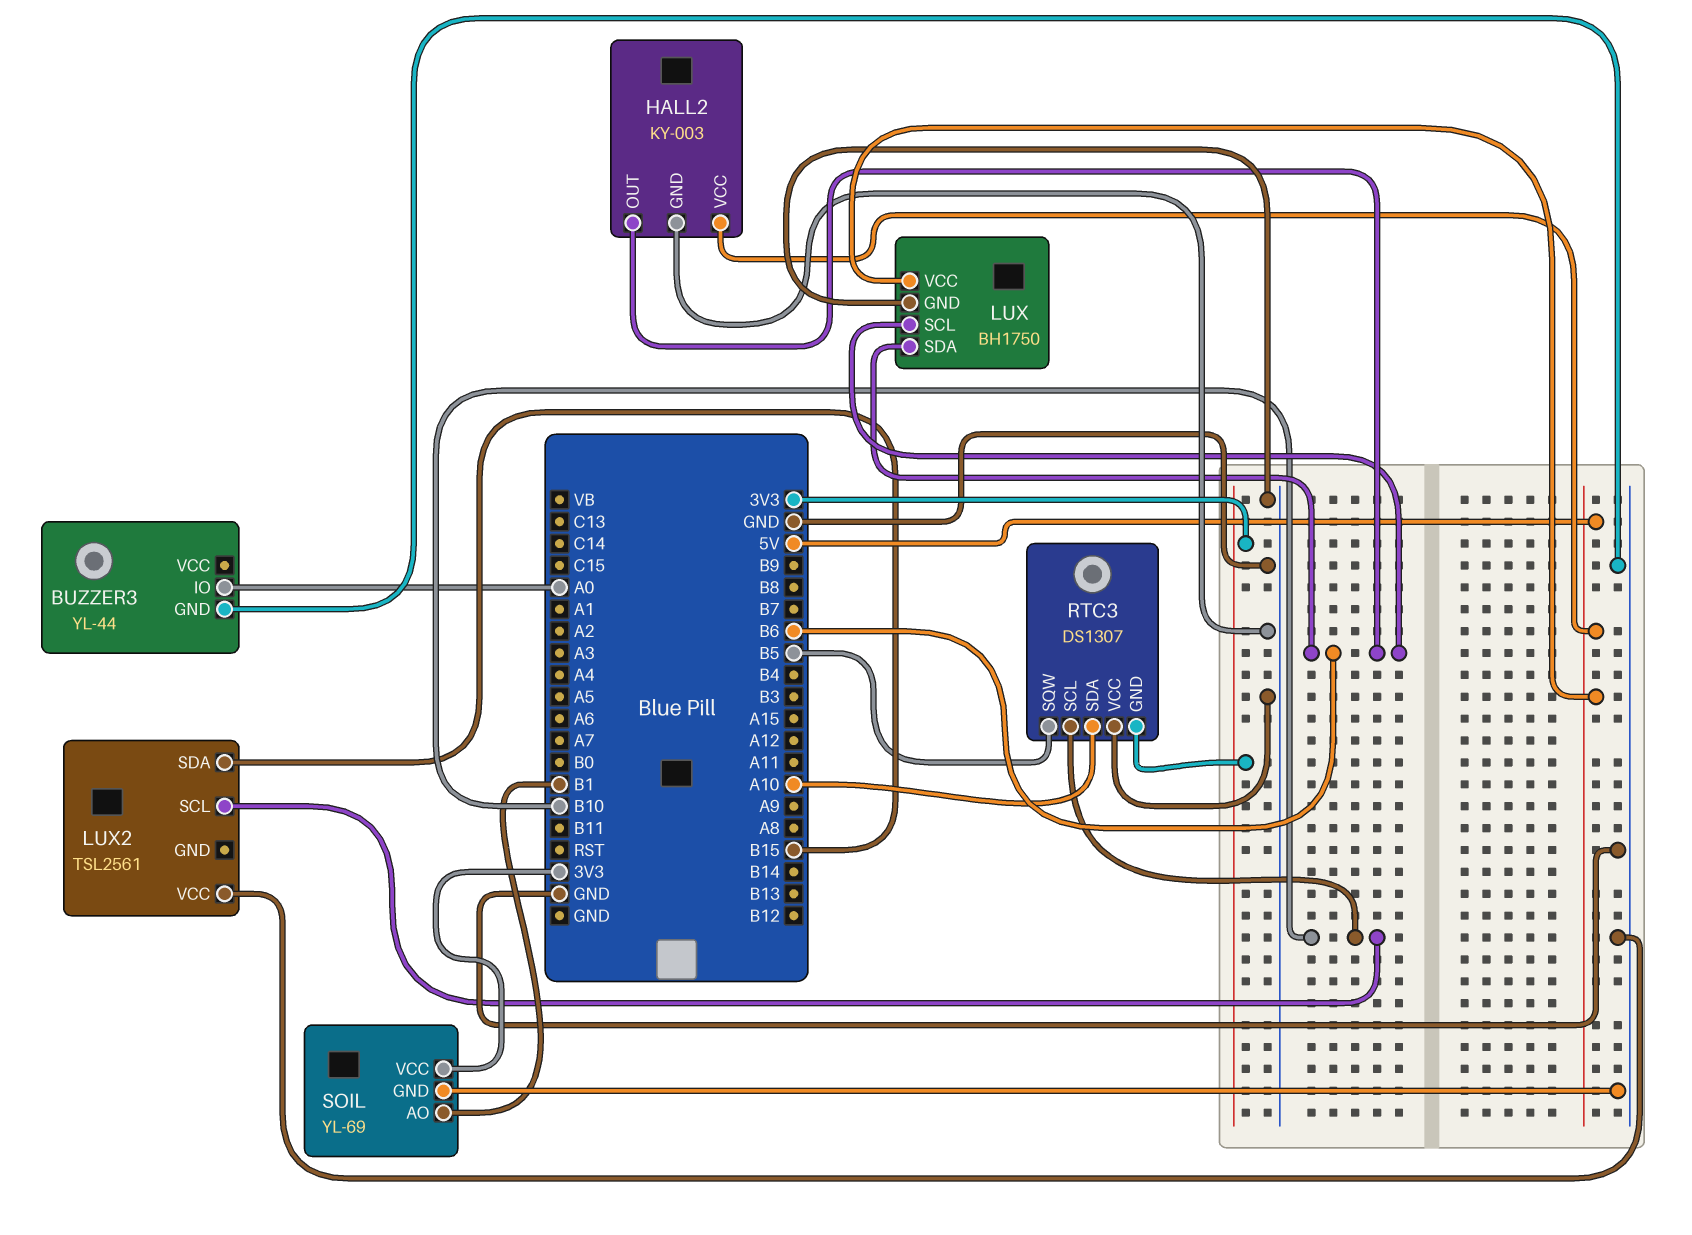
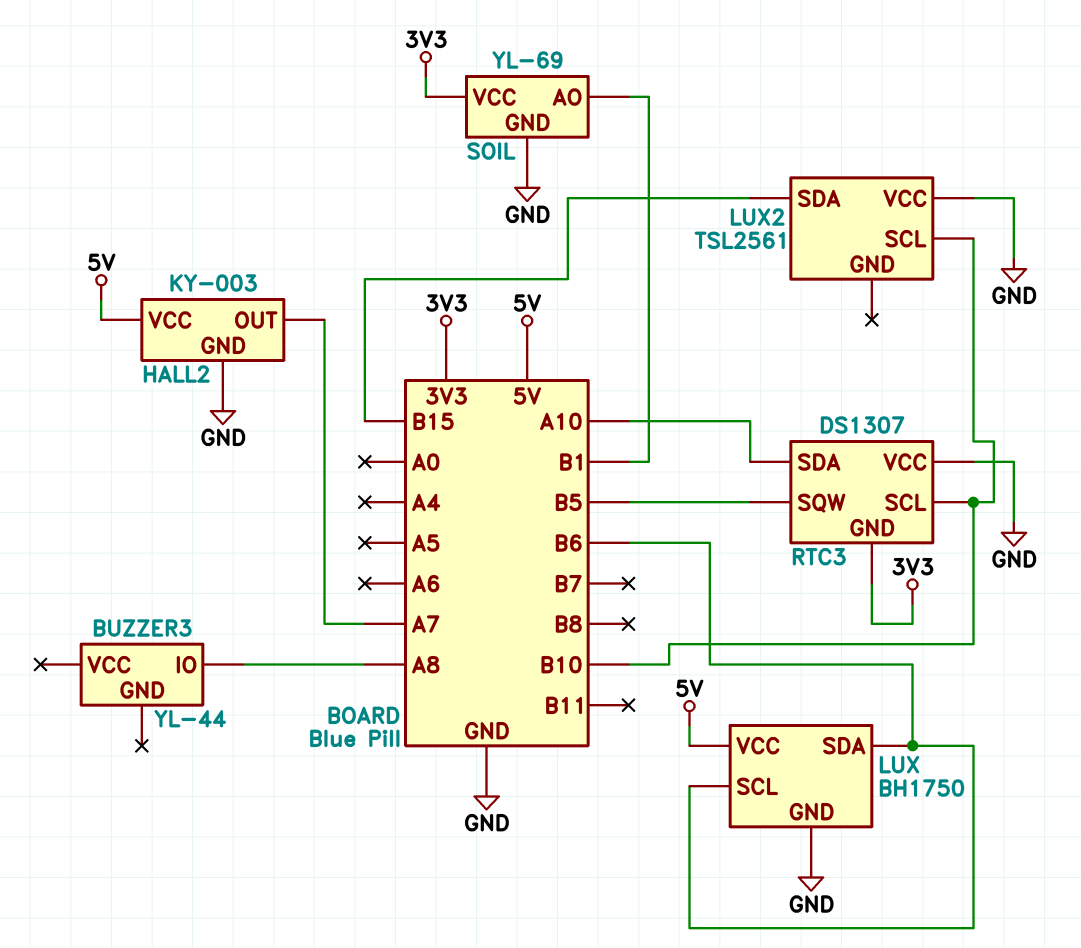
BUZZER3 pin GND: GND -> none
BUZZER3 pin IO: A0 -> A8
HALL2 pin OUT: B6 -> A7

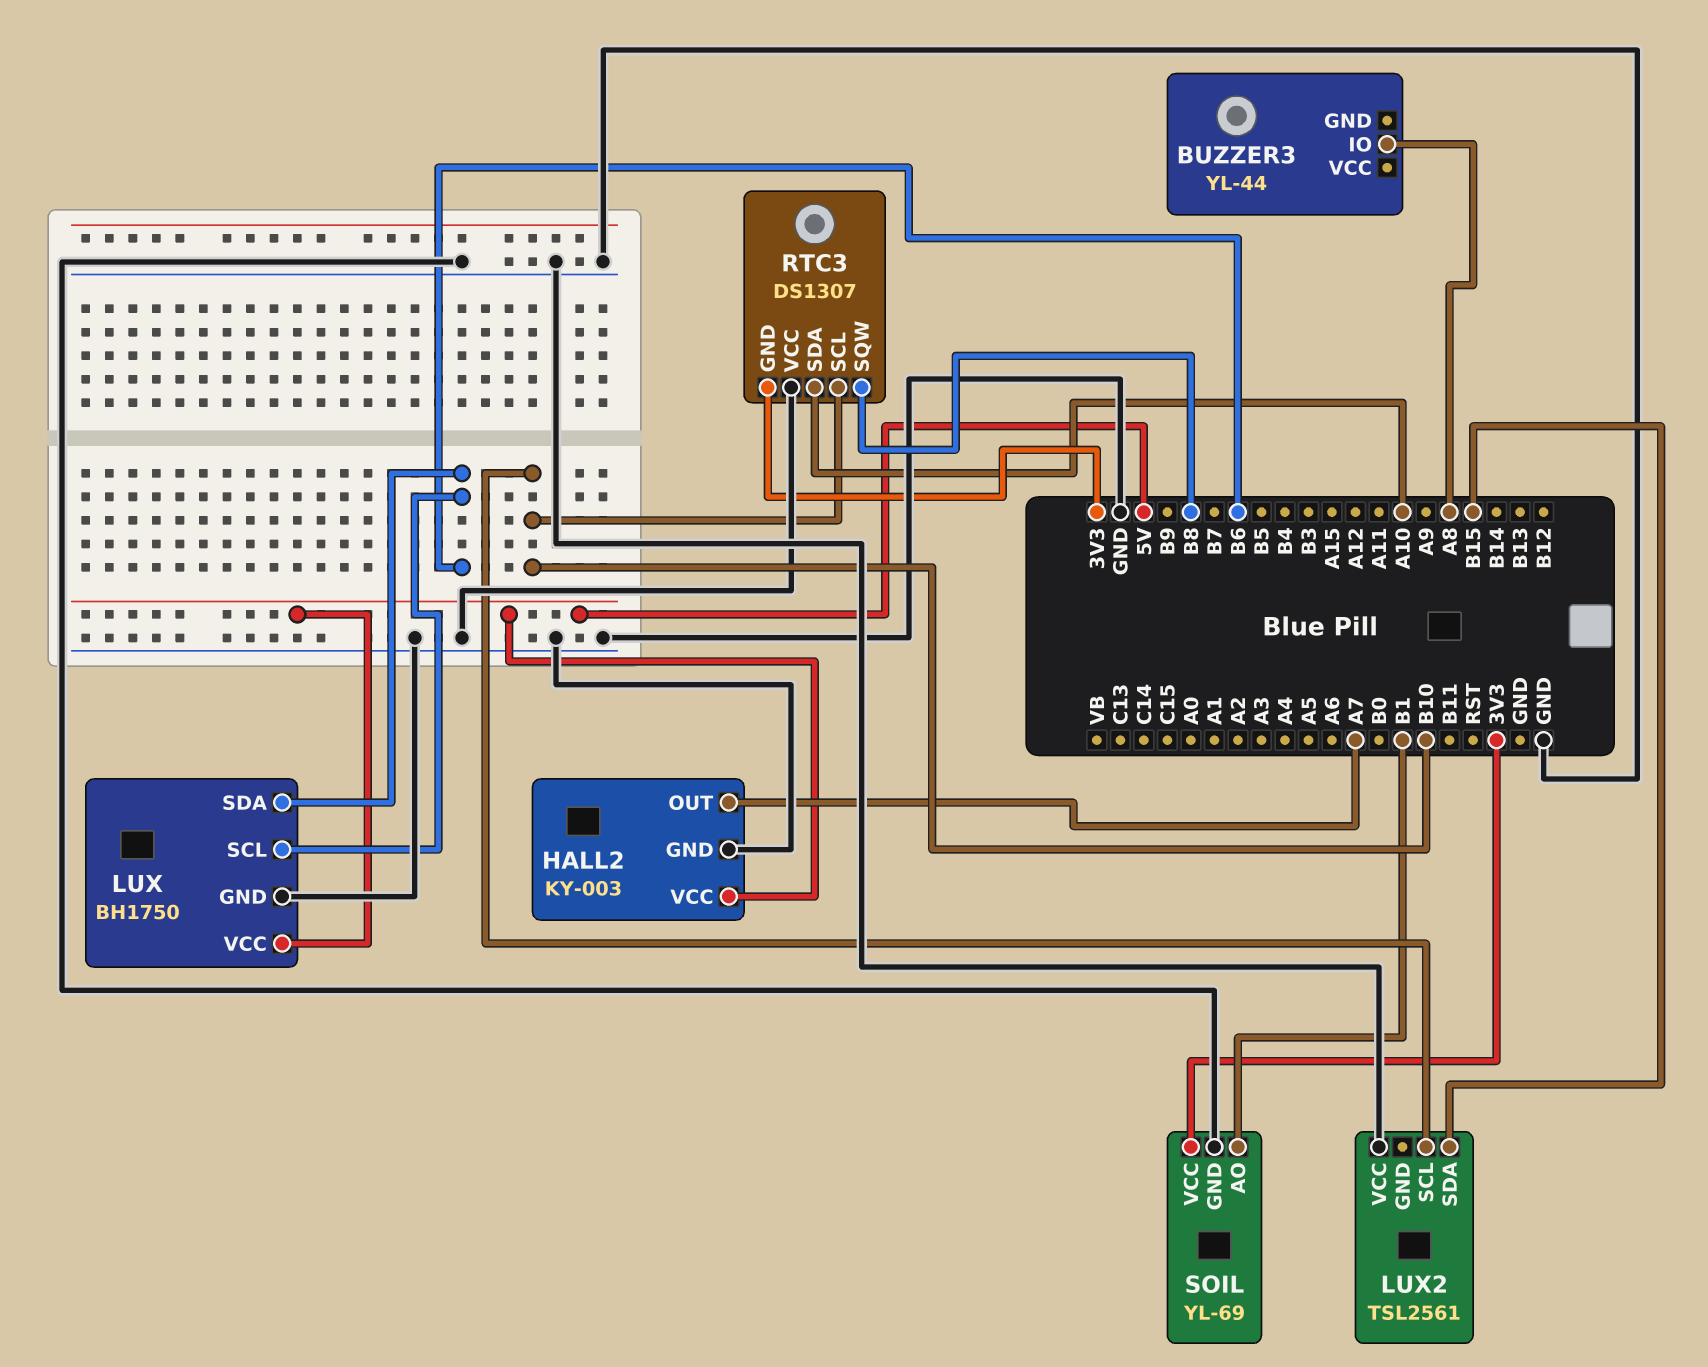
RTC3 pin SQW: B5 -> B8

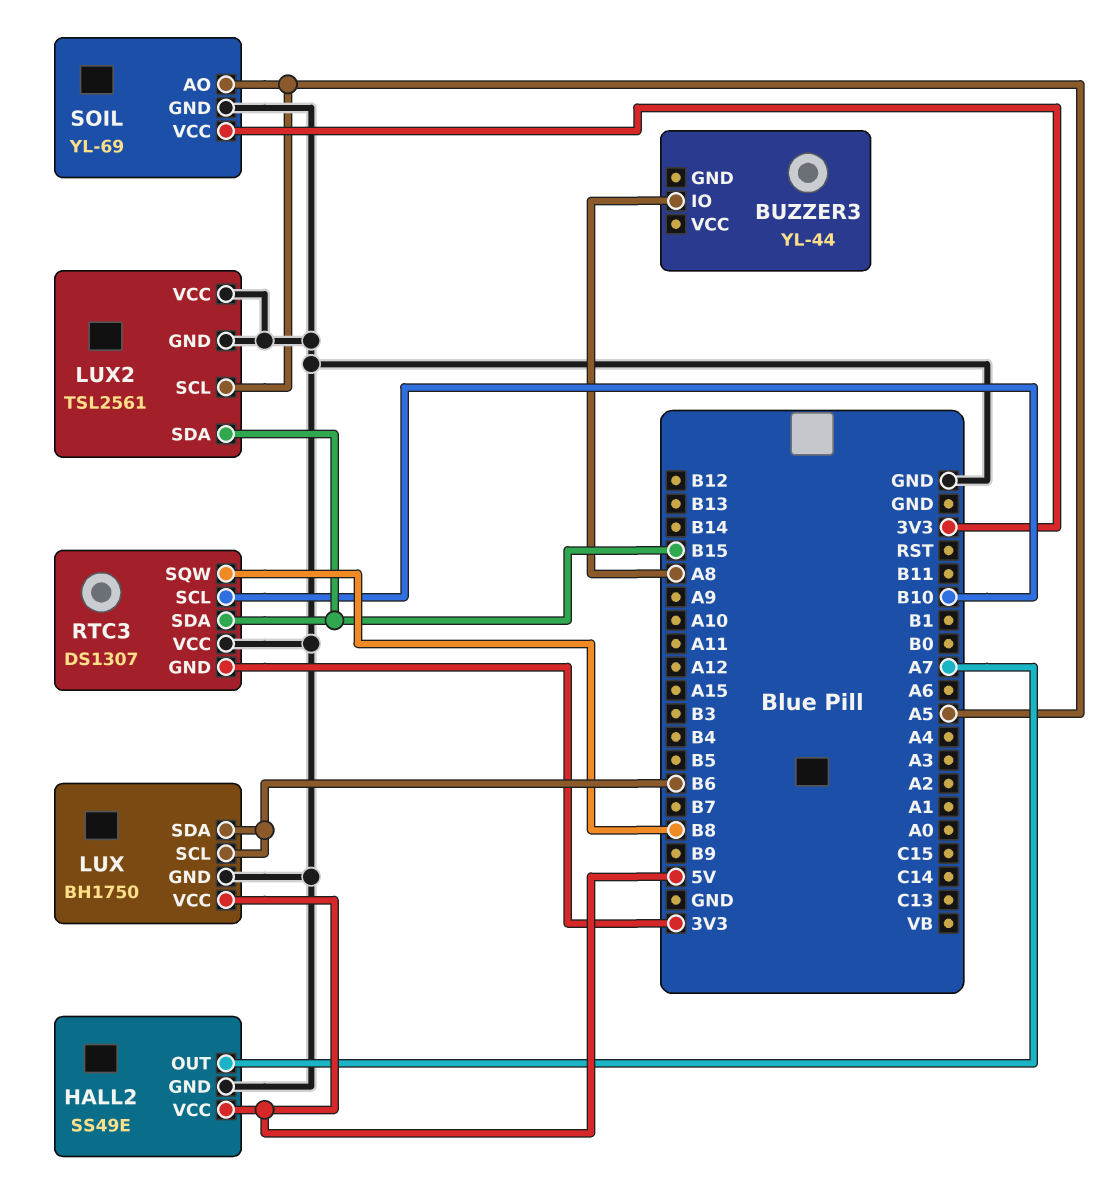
HALL2: KY-003 -> SS49E
LUX2 pin GND: none -> GND
LUX2 pin SCL: B10 -> A5
RTC3 pin SDA: A10 -> B15
SOIL pin AO: B1 -> A5

